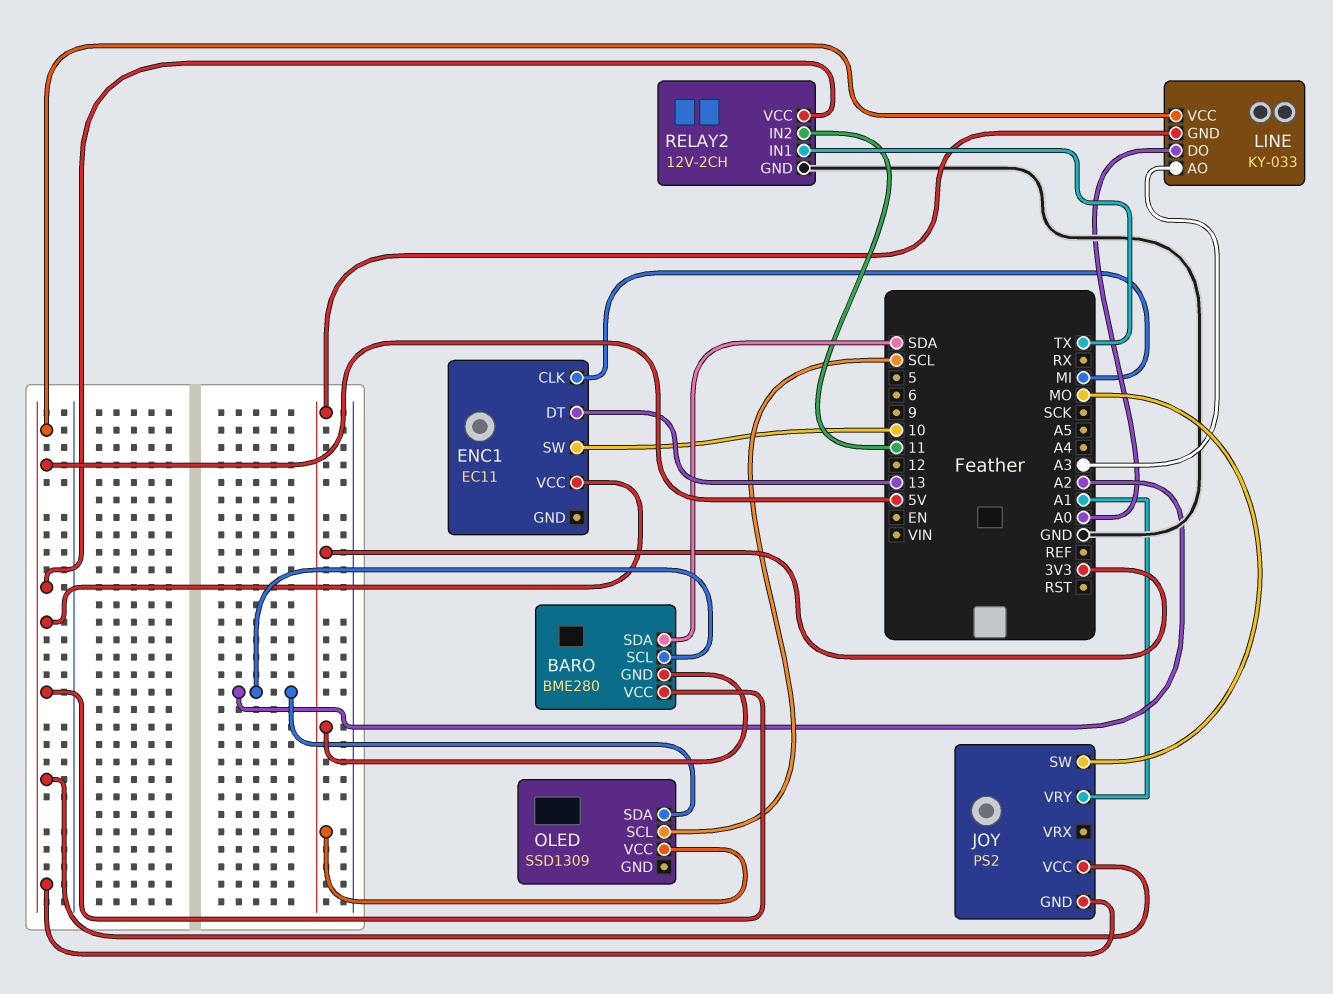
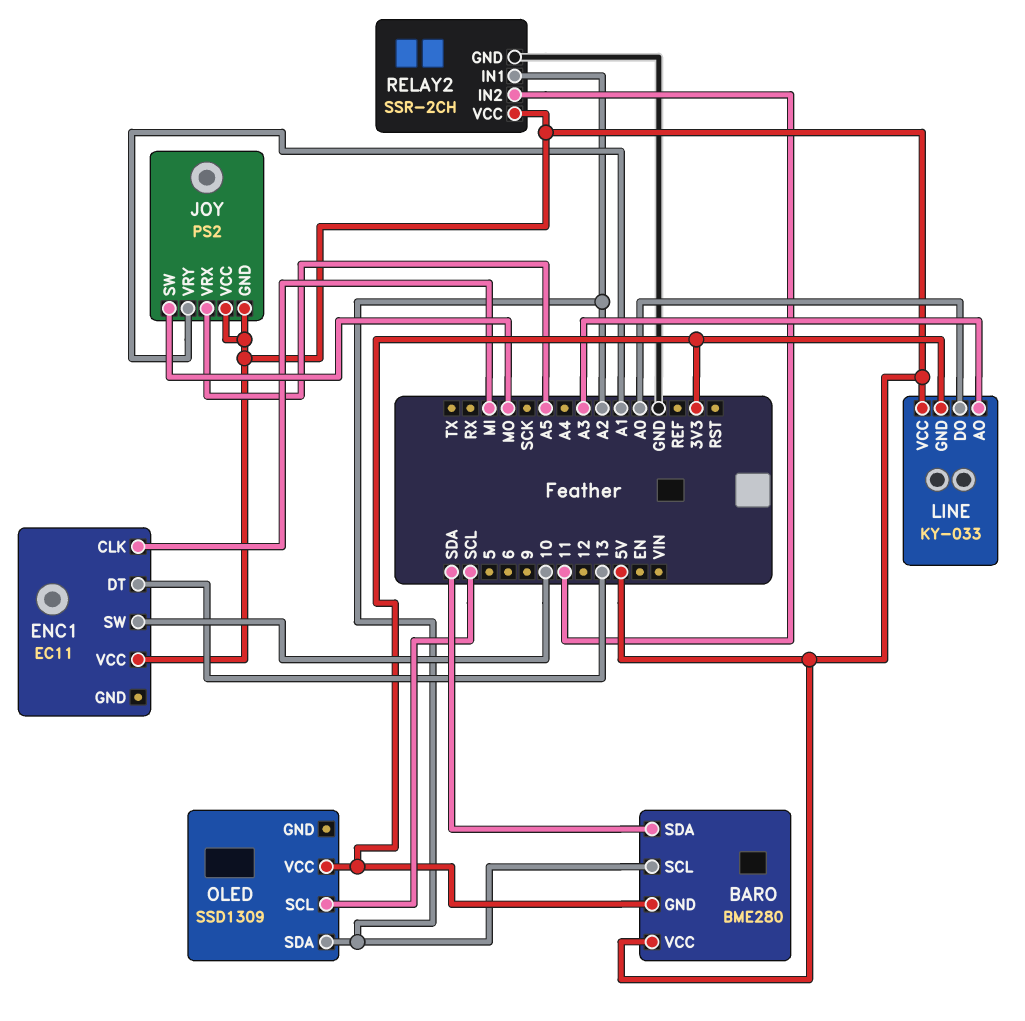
JOY pin VRX: none -> A5
RELAY2: 12V-2CH -> SSR-2CH
RELAY2 pin IN1: TX -> A2

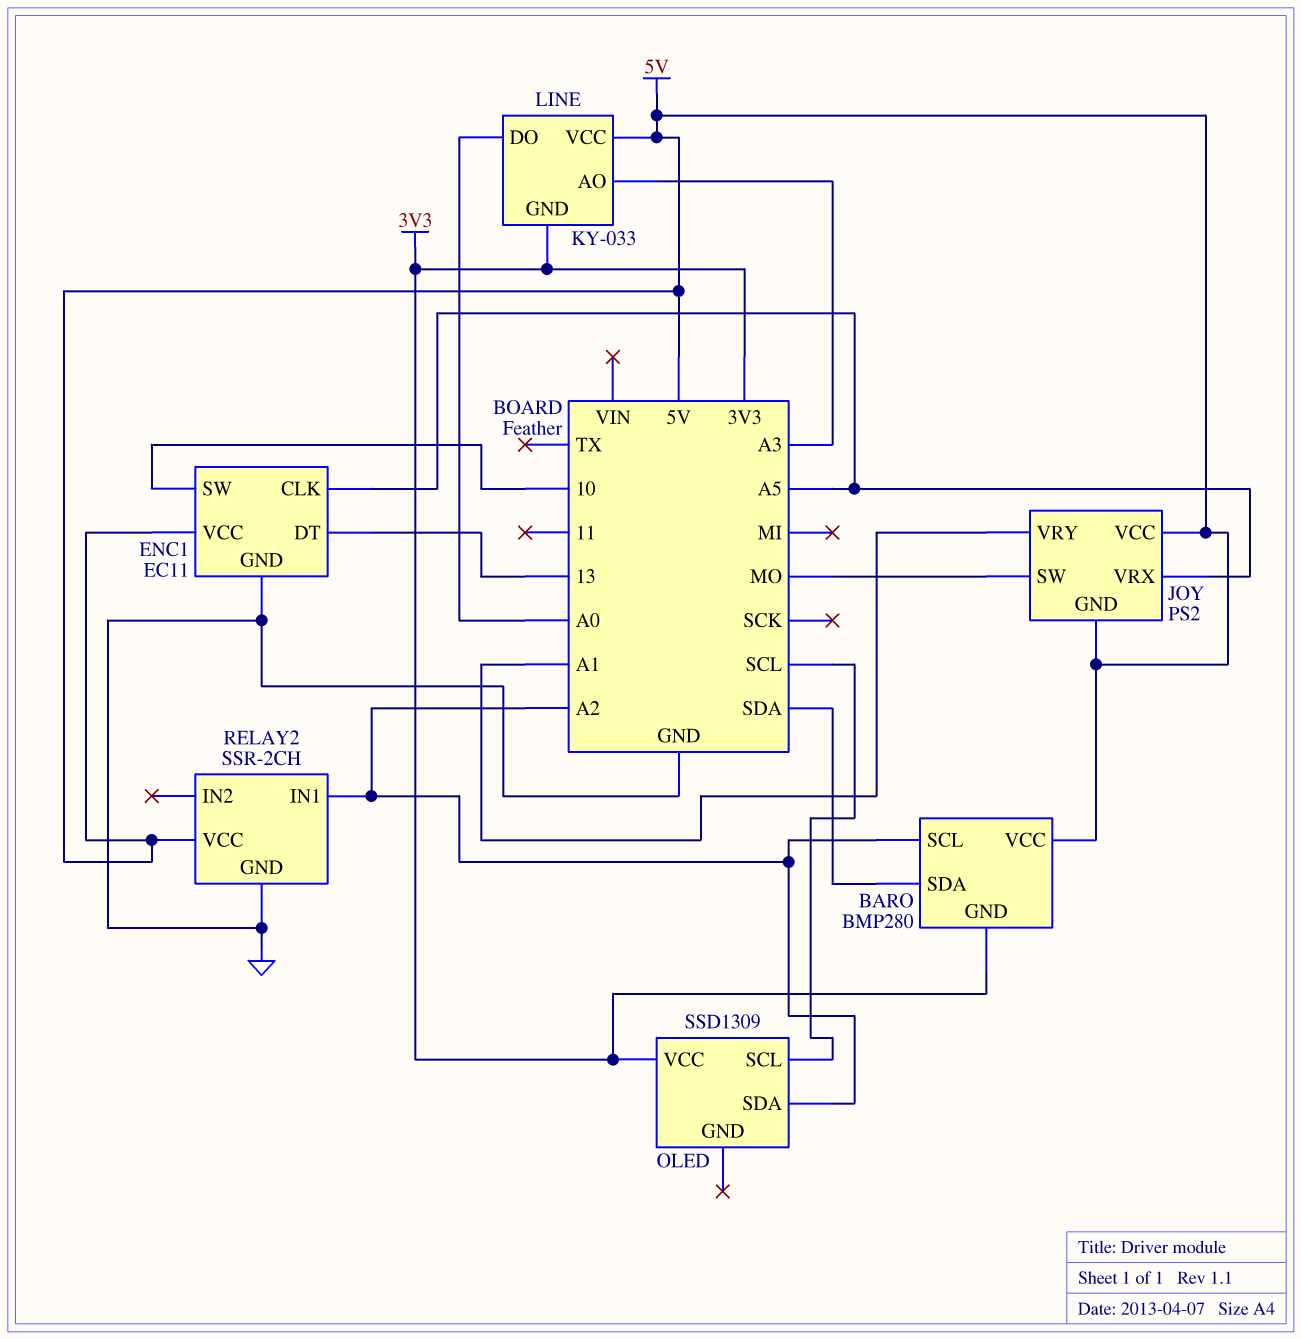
BARO: BME280 -> BMP280
ENC1 pin CLK: MI -> A5
ENC1 pin GND: none -> GND
RELAY2 pin IN2: 11 -> none

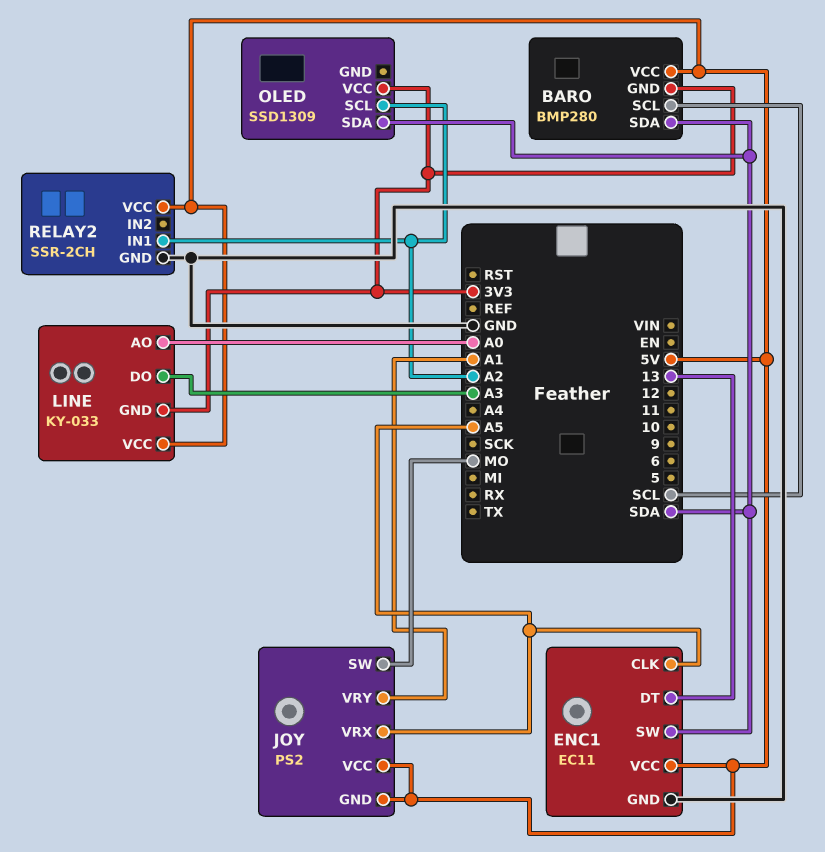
BARO pin SCL: A2 -> SCL
ENC1 pin SW: 10 -> SDA
LINE pin AO: A3 -> A0
LINE pin DO: A0 -> A3
OLED pin SCL: SCL -> A2
OLED pin SDA: A2 -> SDA

